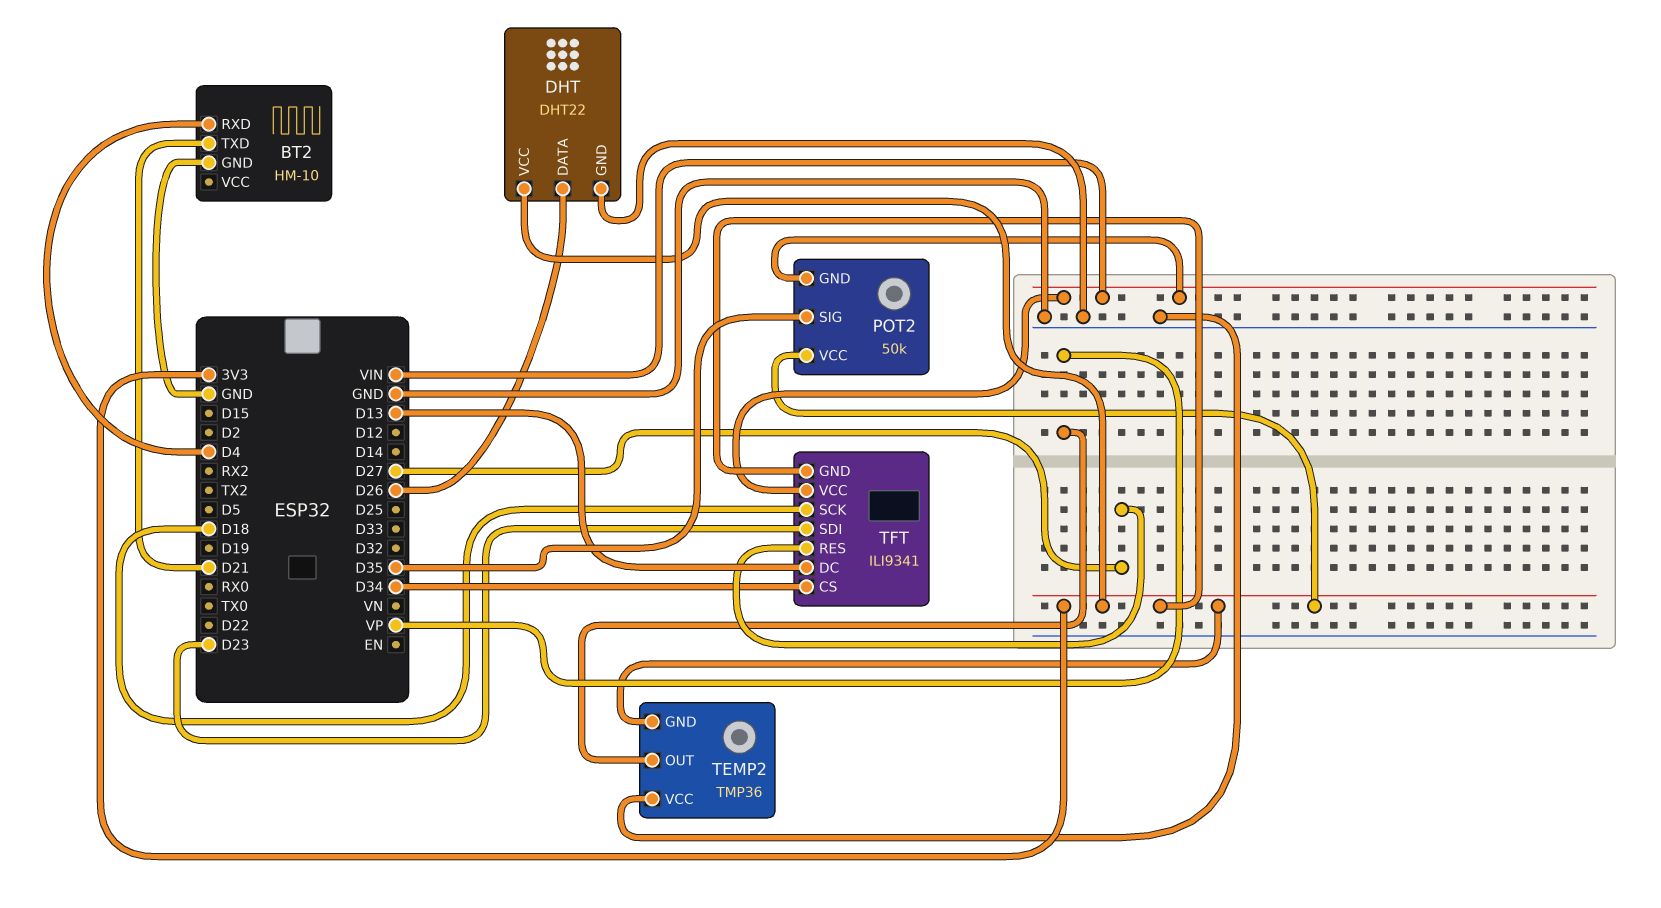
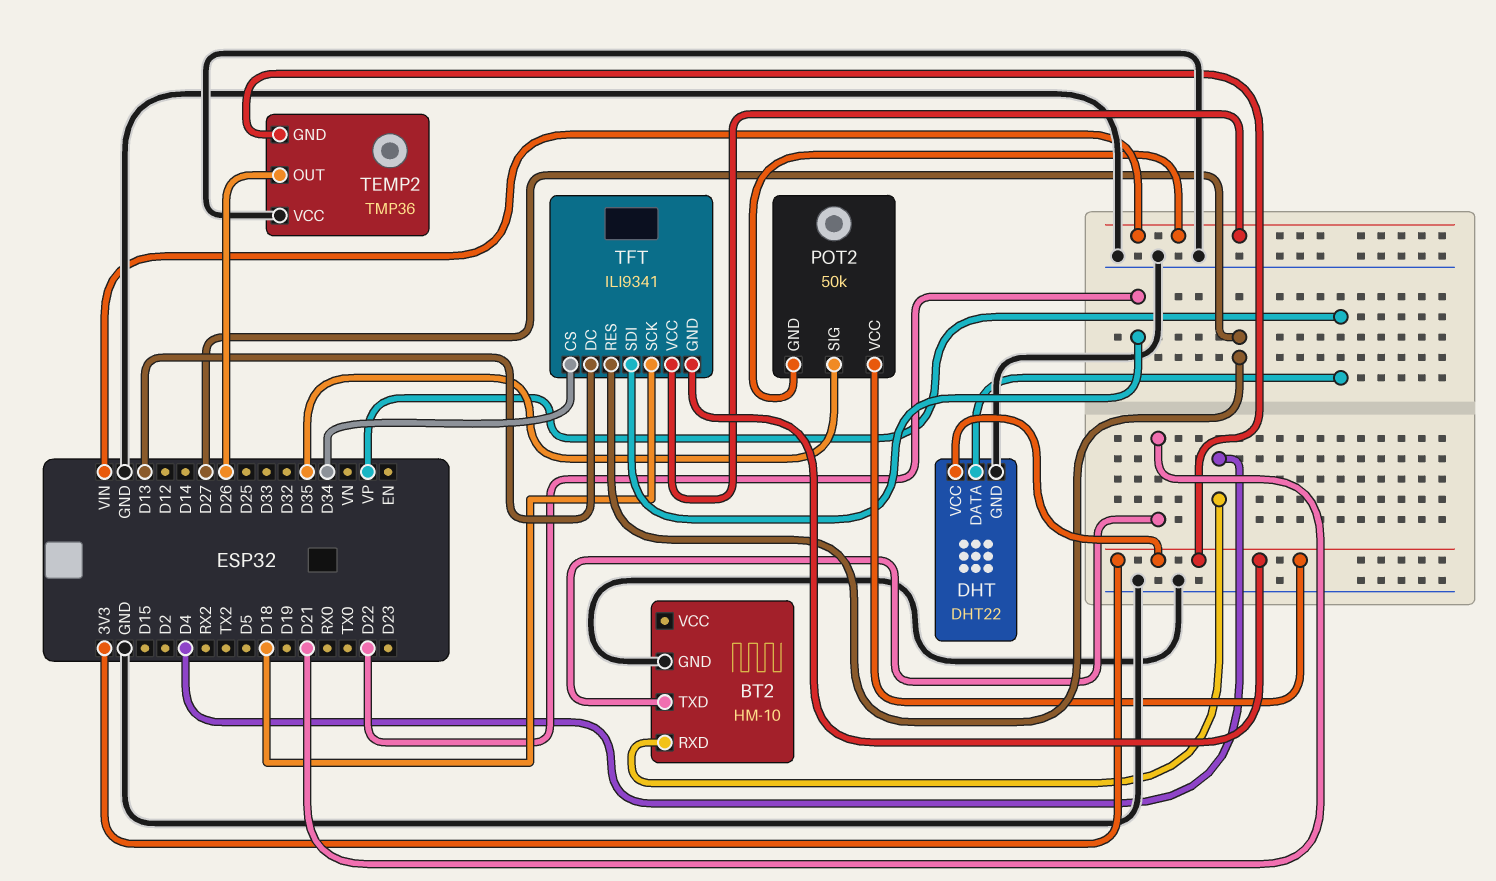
DHT pin DATA: D26 -> VP
TEMP2 pin OUT: VP -> D26
TFT pin SDI: D23 -> D22

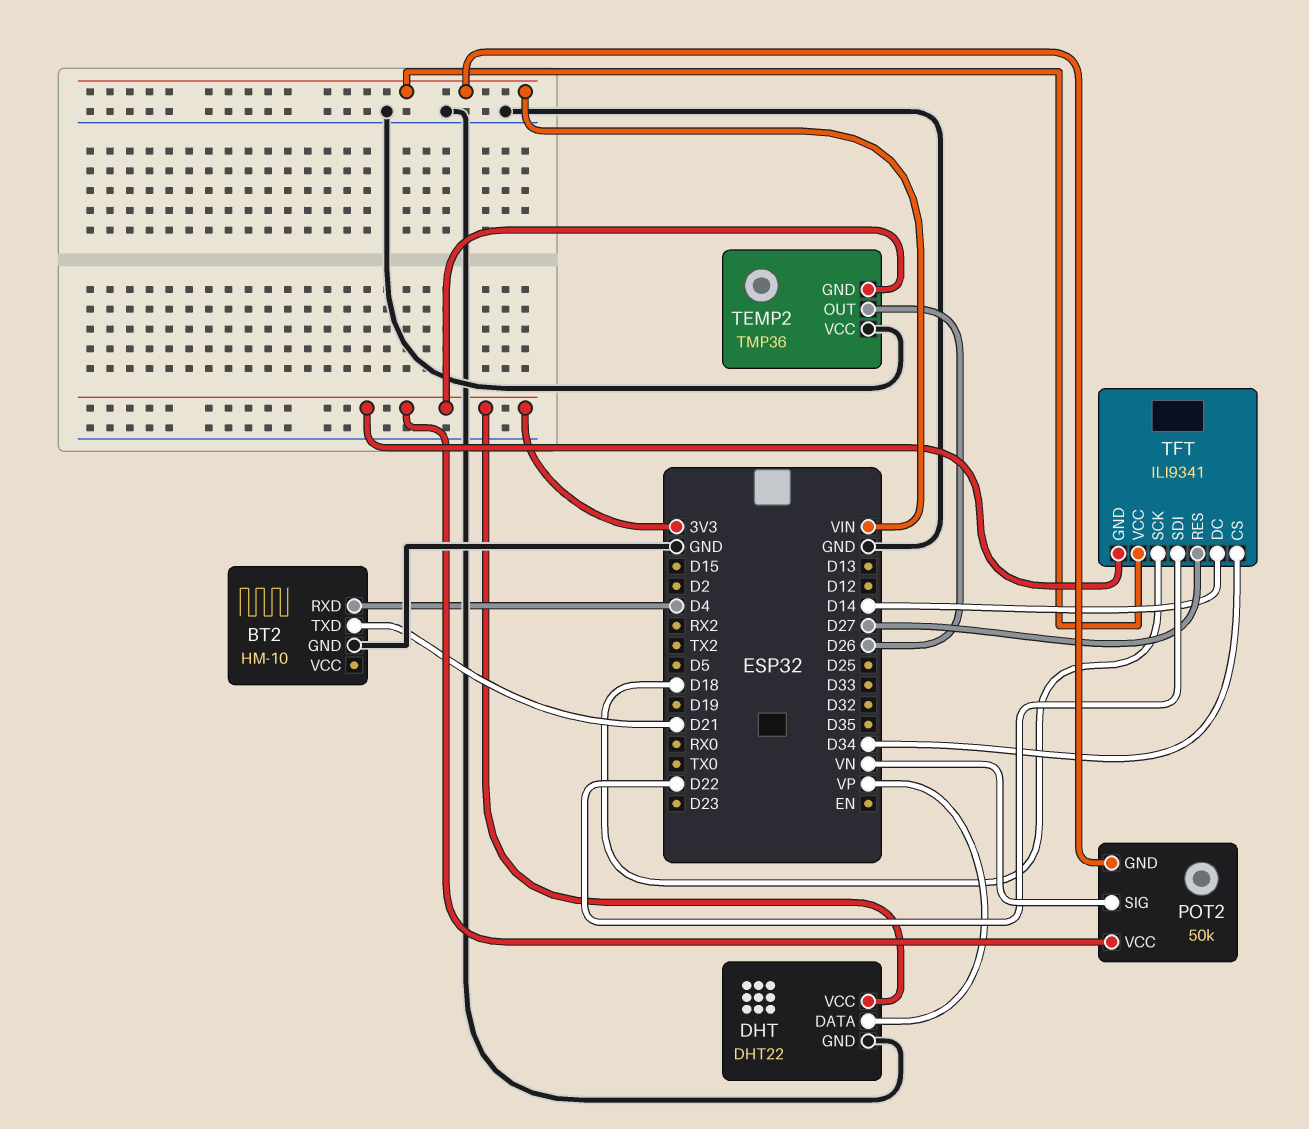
POT2 pin SIG: D35 -> VN
TFT pin DC: D13 -> D14

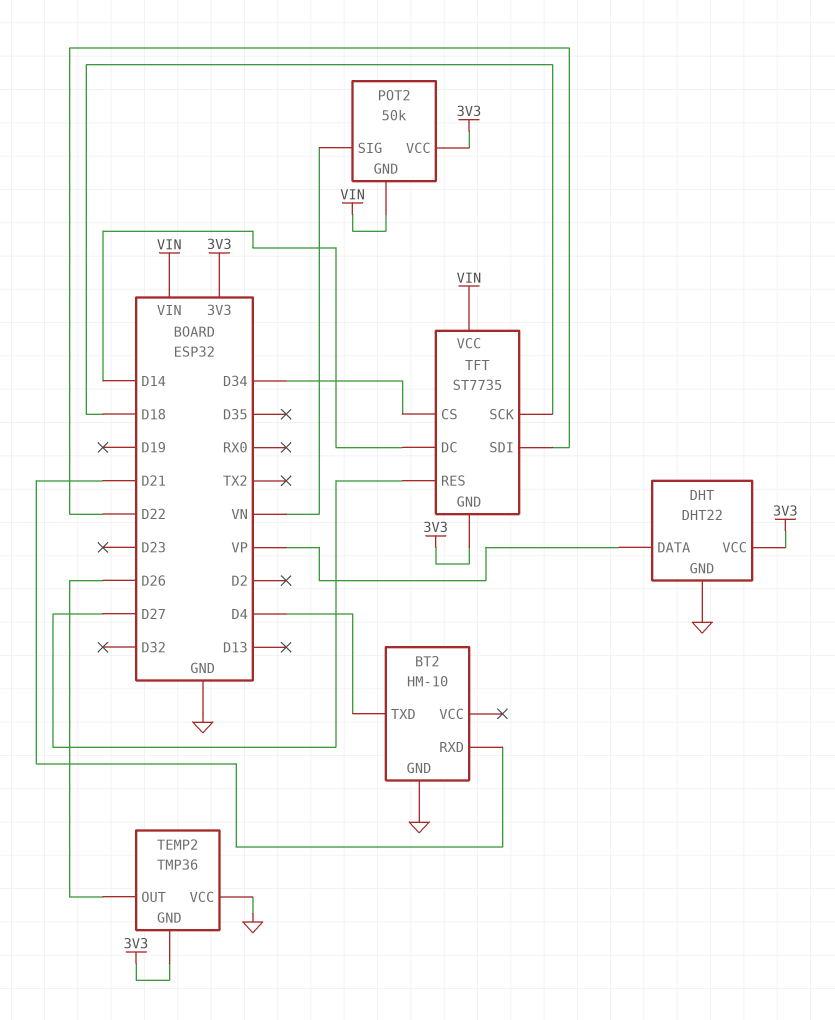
BT2 pin RXD: D4 -> D21
BT2 pin TXD: D21 -> D4
TFT: ILI9341 -> ST7735

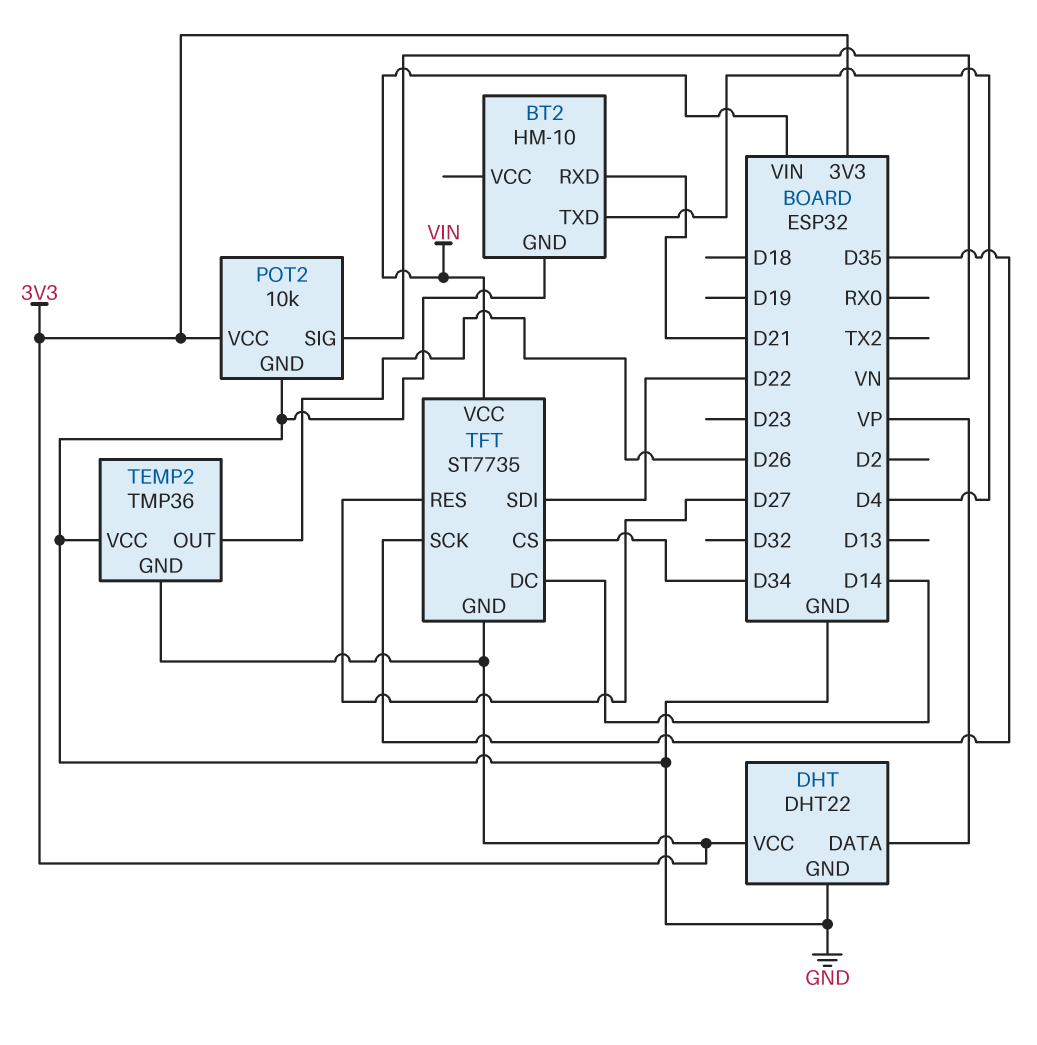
POT2: 50k -> 10k
POT2 pin GND: VIN -> GND
TFT pin SCK: D18 -> D35

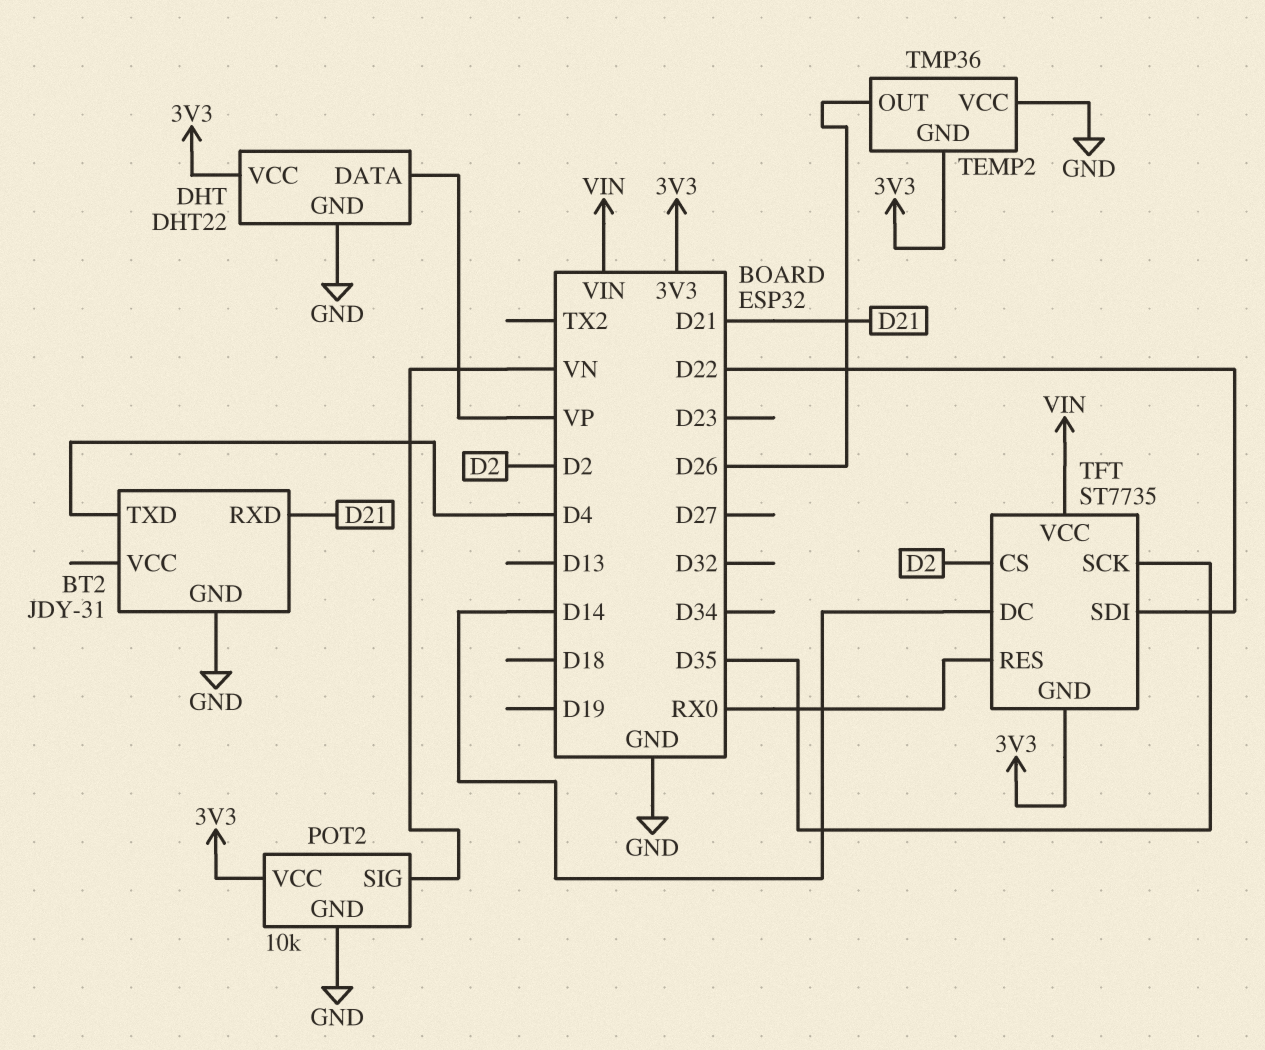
BT2: HM-10 -> JDY-31
TFT pin CS: D34 -> D2
TFT pin RES: D27 -> RX0

